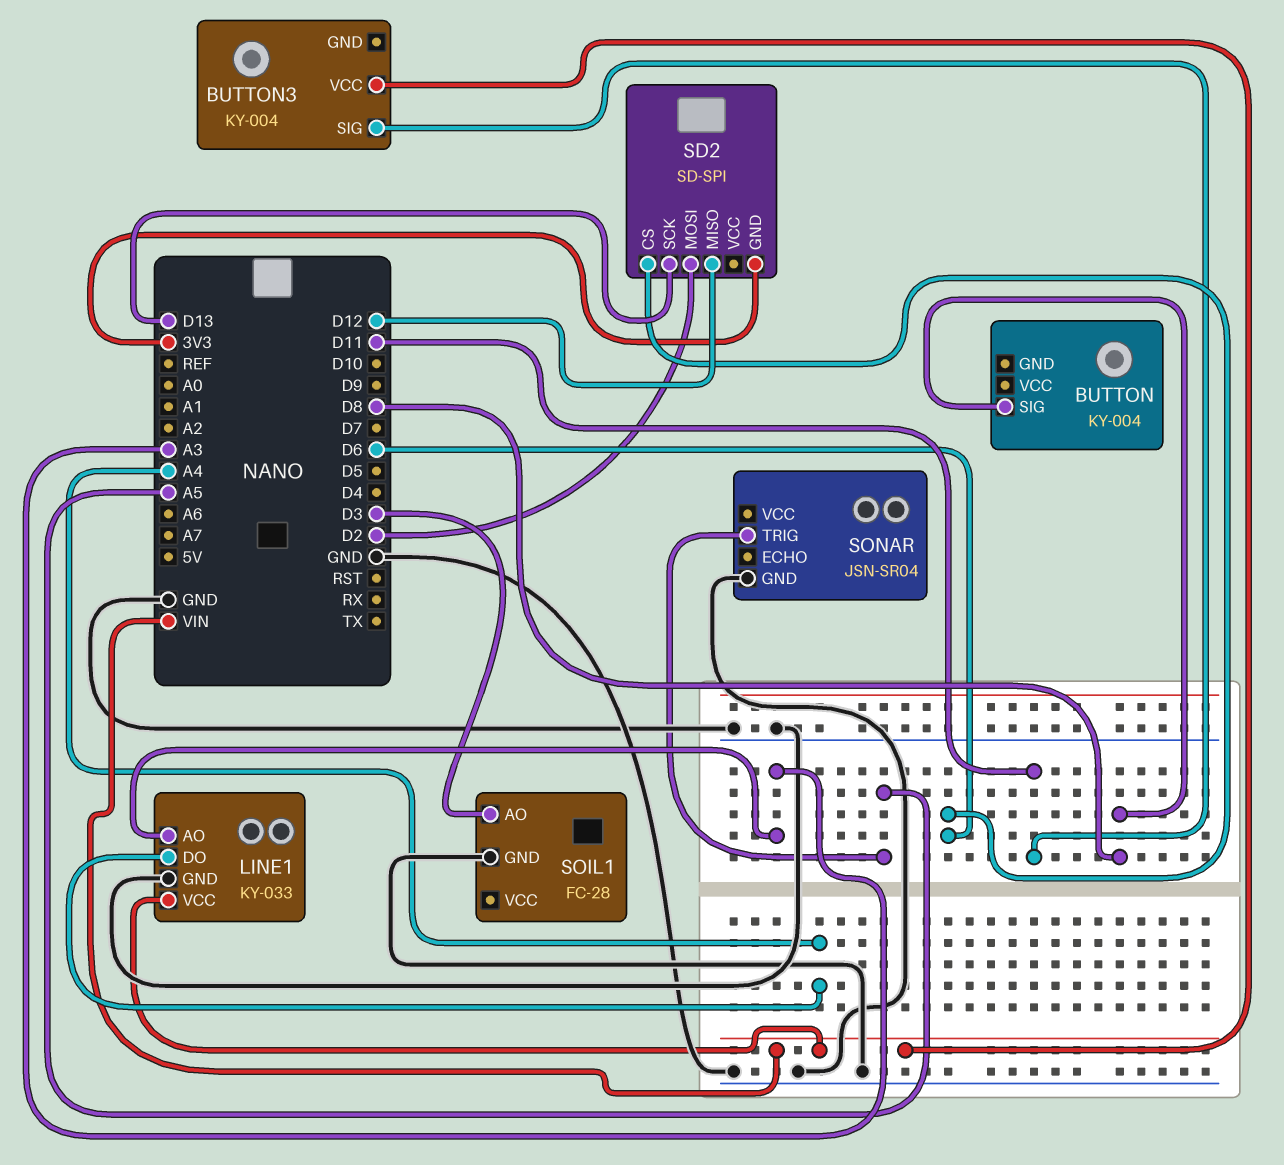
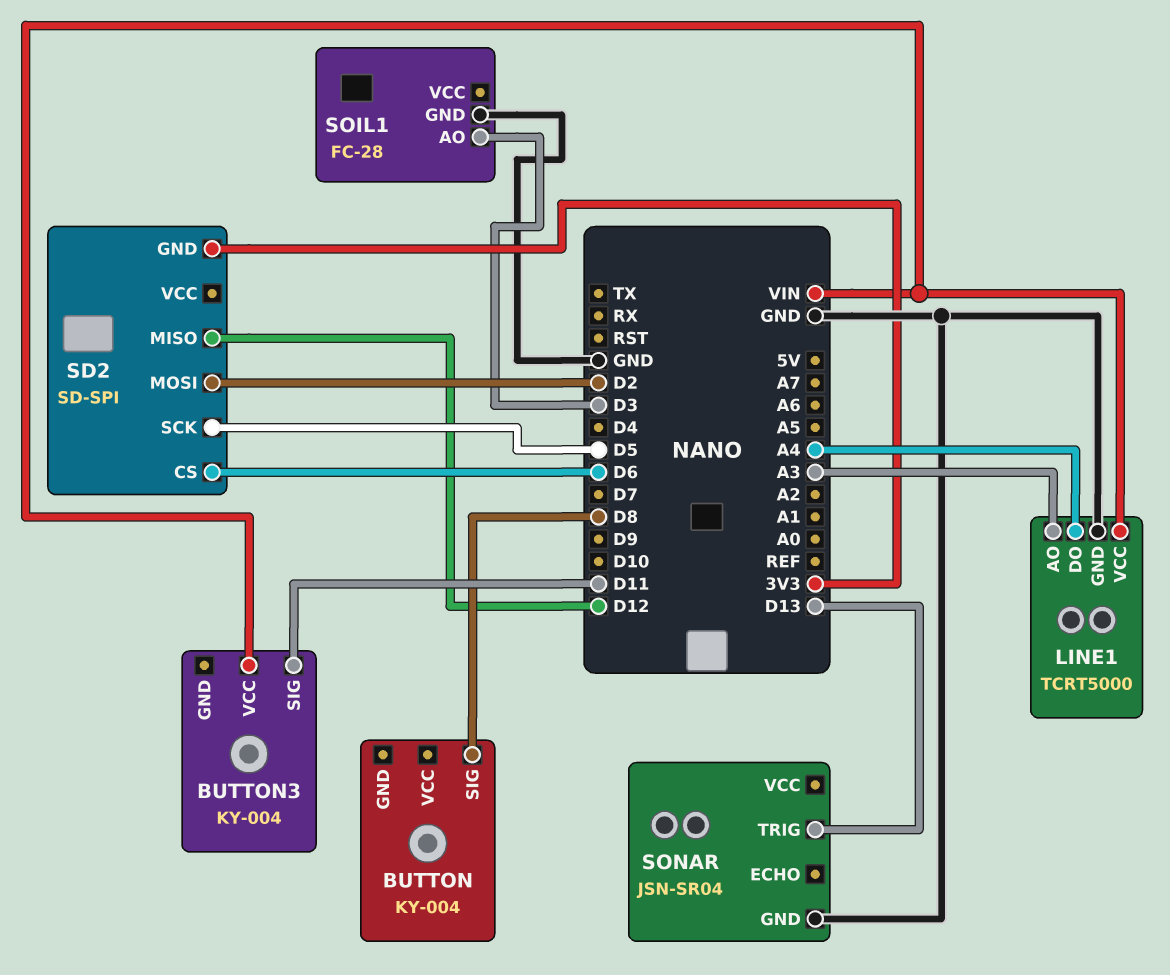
LINE1: KY-033 -> TCRT5000
SD2 pin SCK: D13 -> D5
SONAR pin TRIG: A5 -> D13

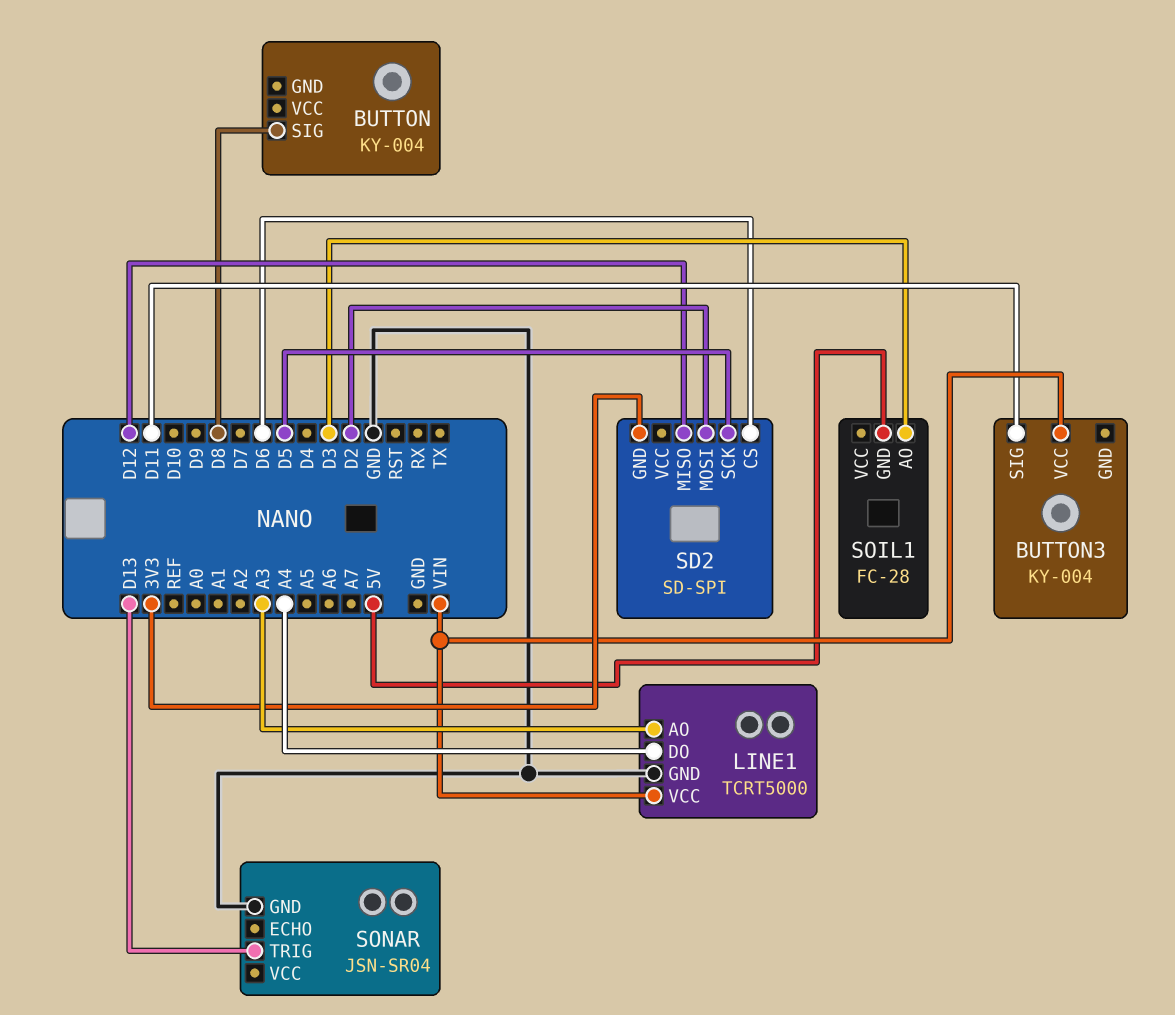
SOIL1 pin GND: GND -> 5V

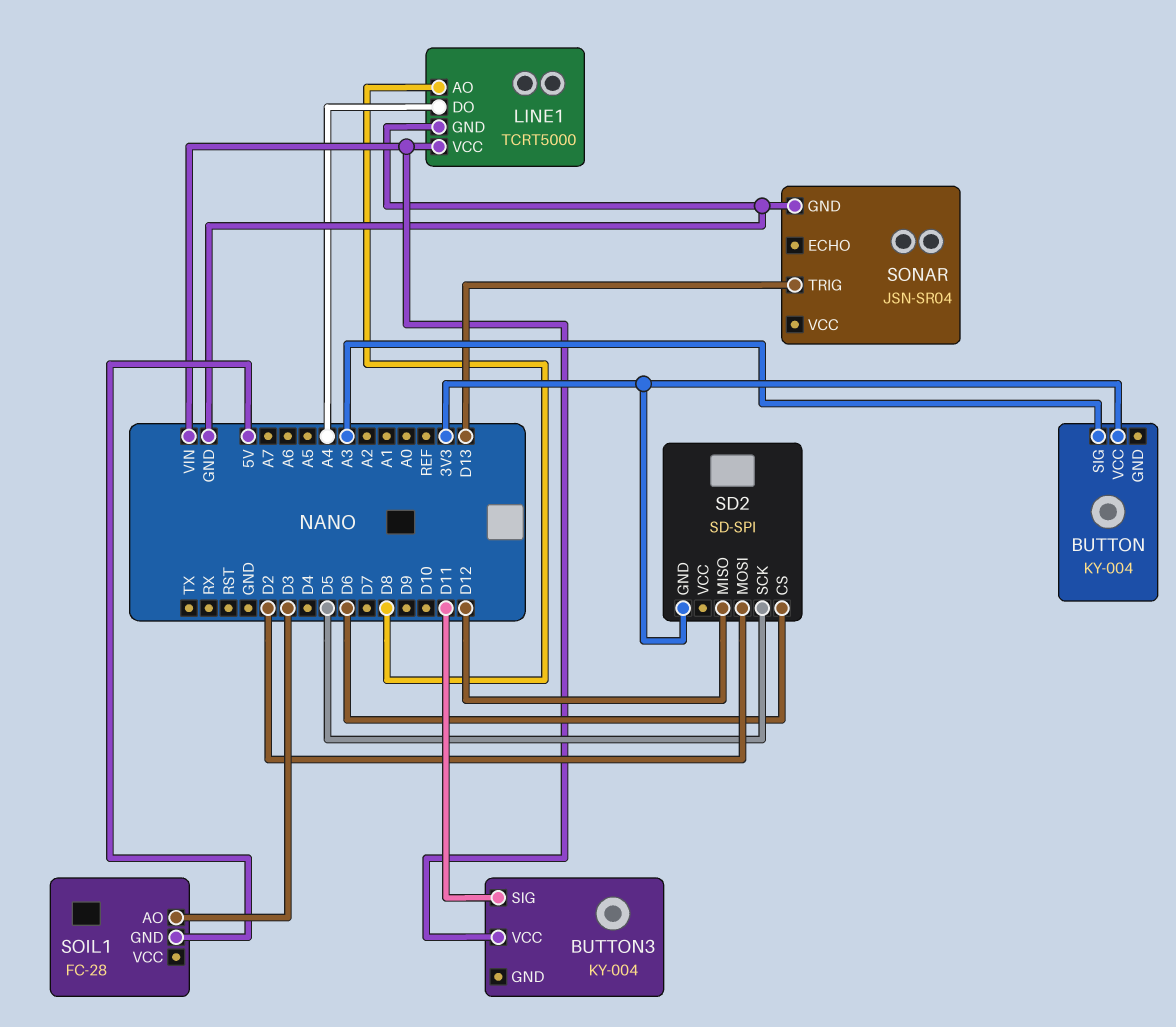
BUTTON pin SIG: D8 -> A3
BUTTON pin VCC: none -> 3V3
LINE1 pin AO: A3 -> D8

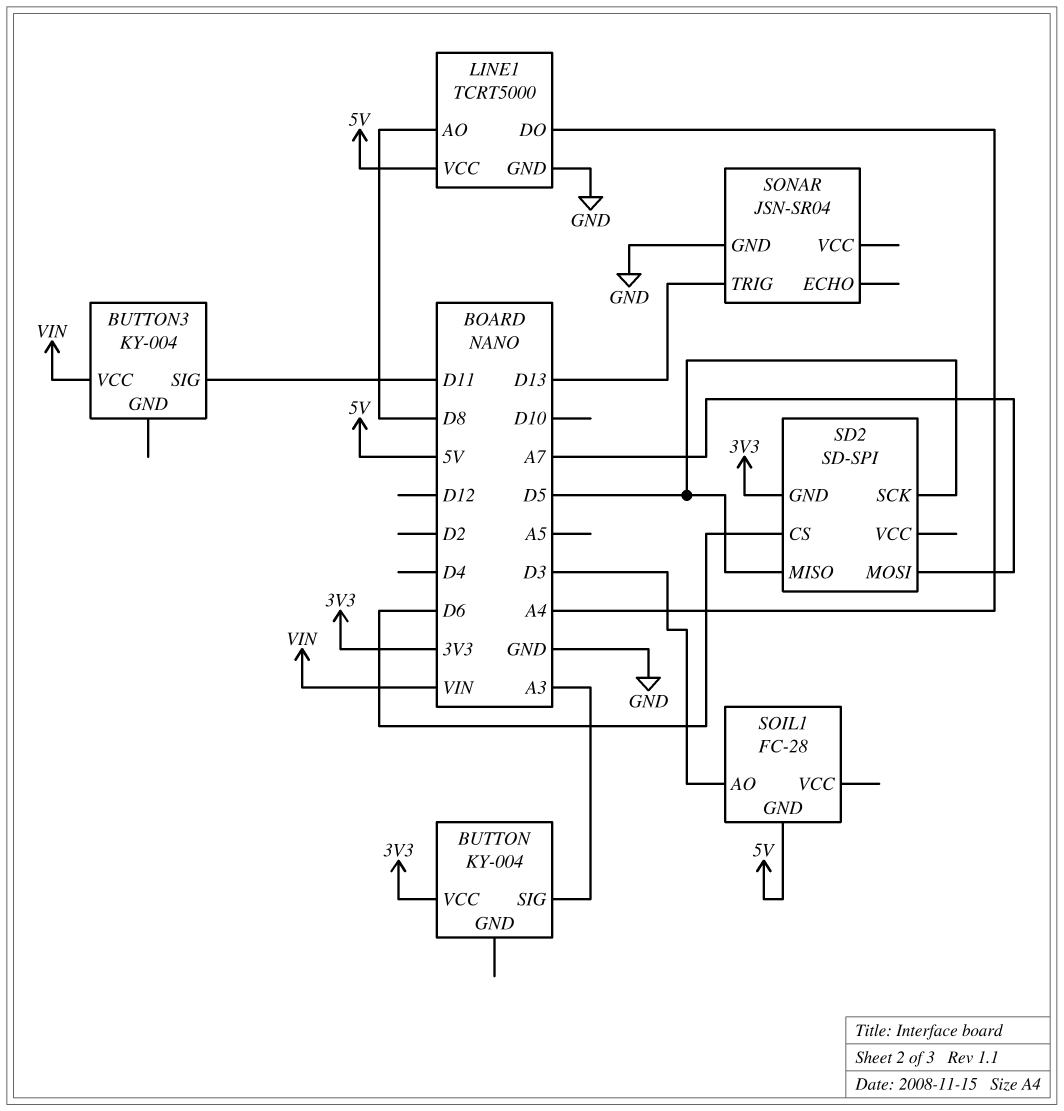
LINE1 pin VCC: VIN -> 5V
SD2 pin MISO: D12 -> D5
SD2 pin MOSI: D2 -> A7

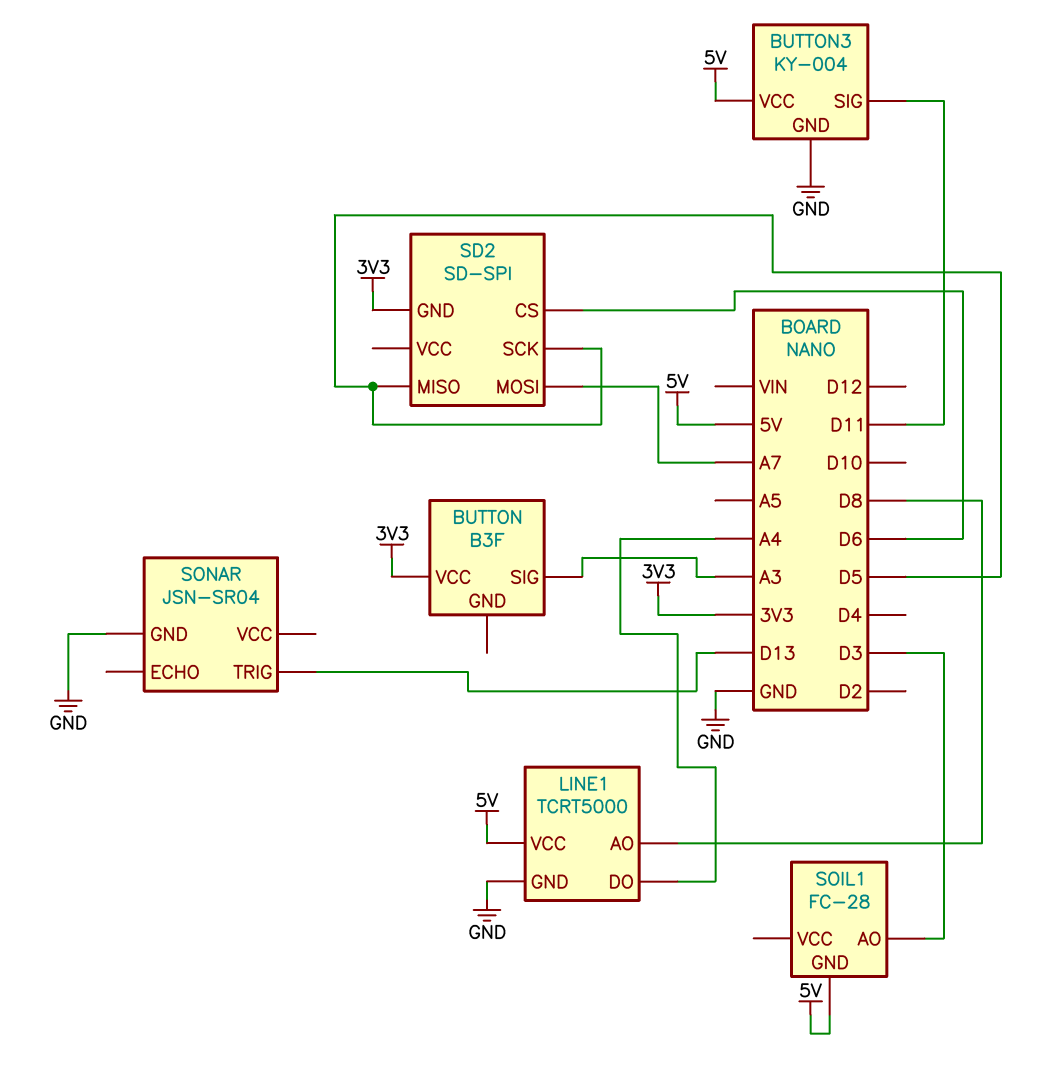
BUTTON: KY-004 -> B3F
BUTTON3 pin GND: none -> GND
BUTTON3 pin VCC: VIN -> 5V

